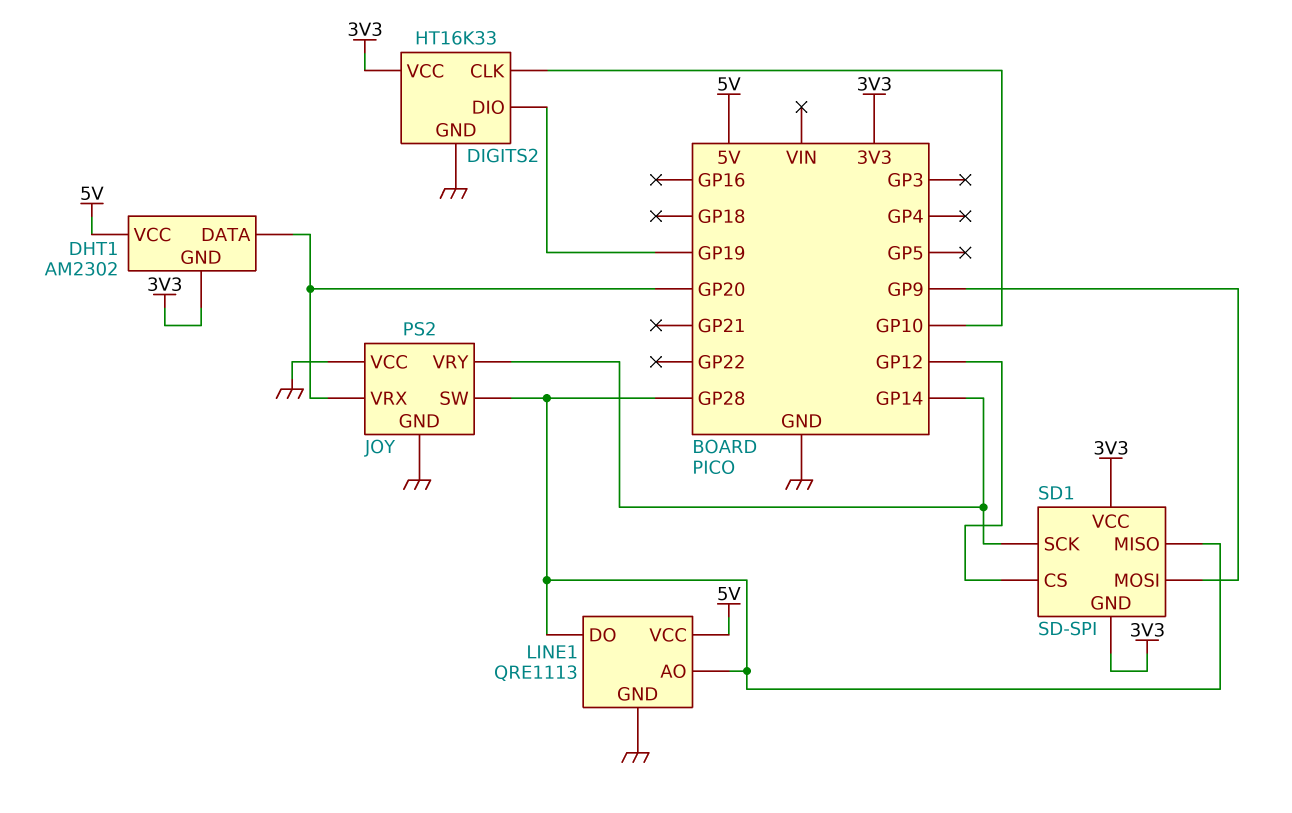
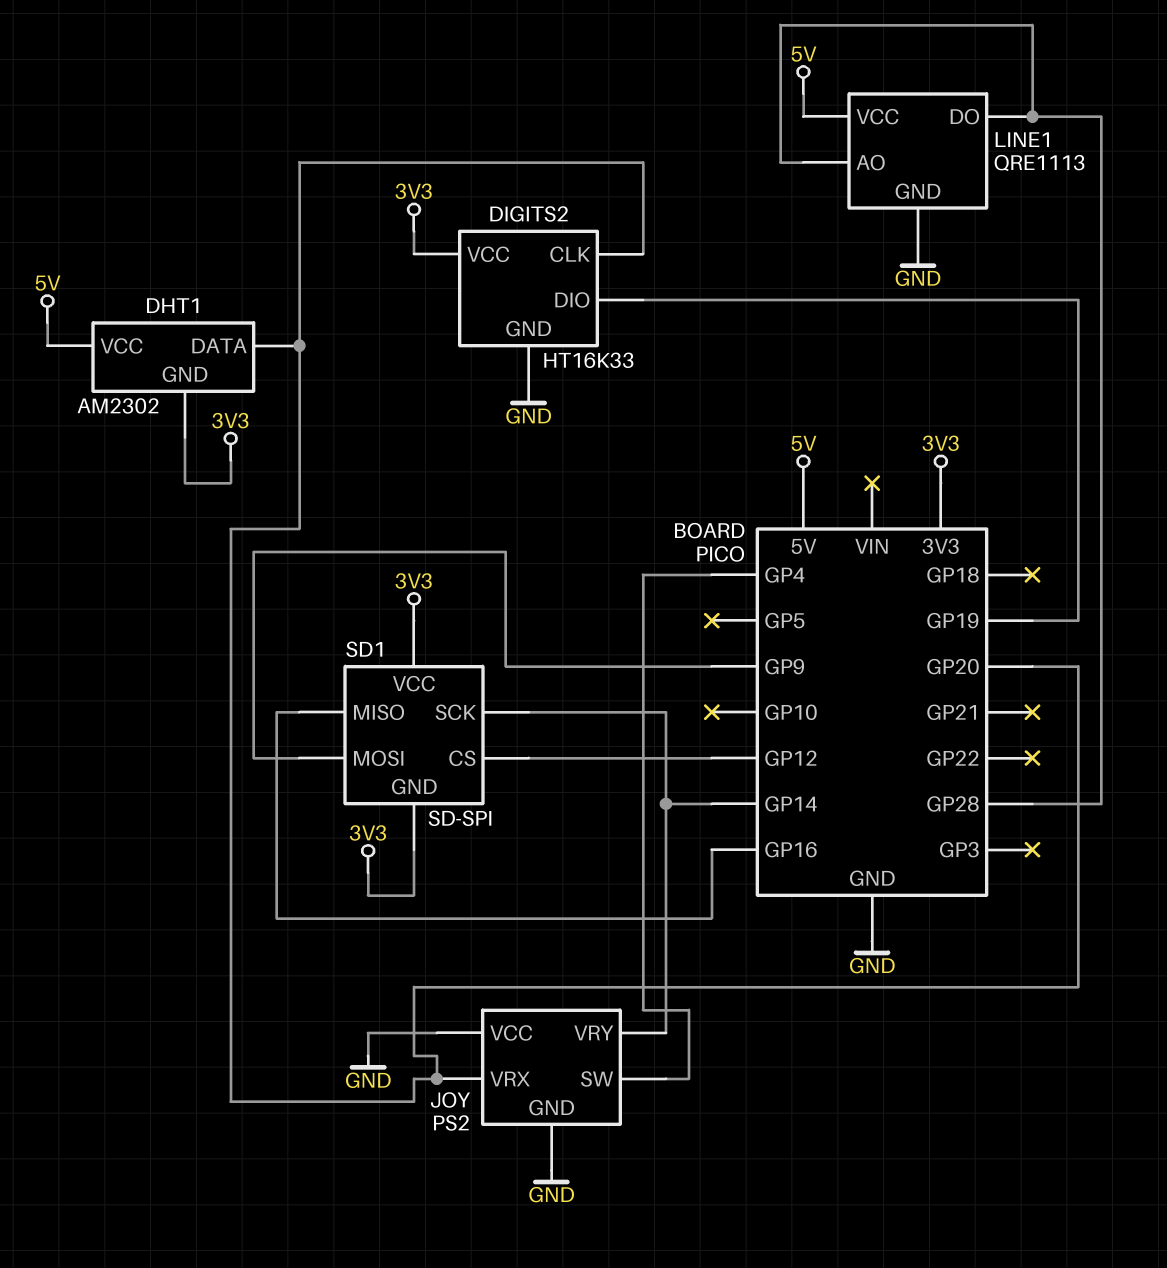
DIGITS2 pin CLK: GP10 -> GP20
JOY pin SW: GP28 -> GP4
SD1 pin MISO: GP28 -> GP16

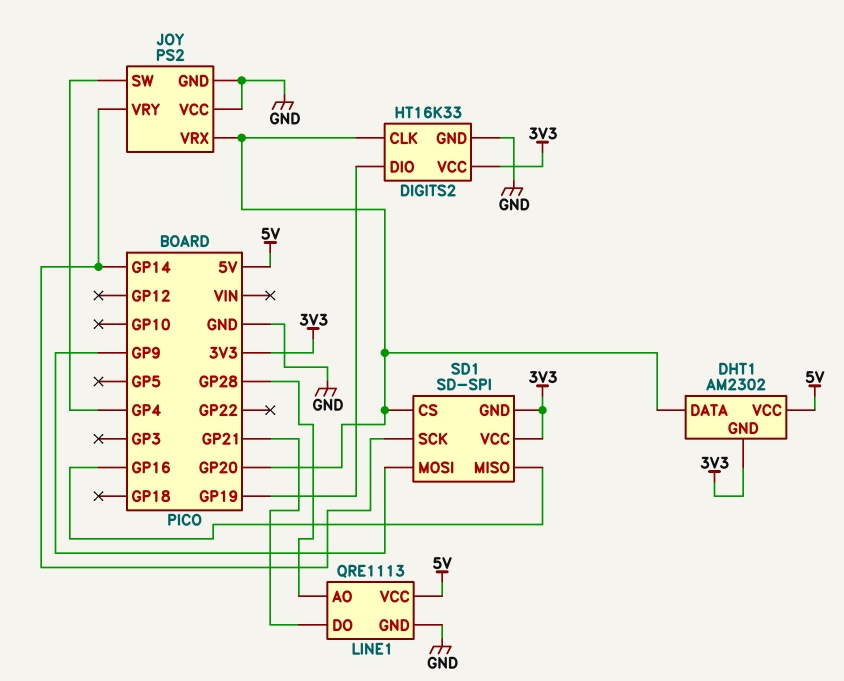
LINE1 pin DO: GP28 -> GP21
SD1 pin CS: GP12 -> GP20

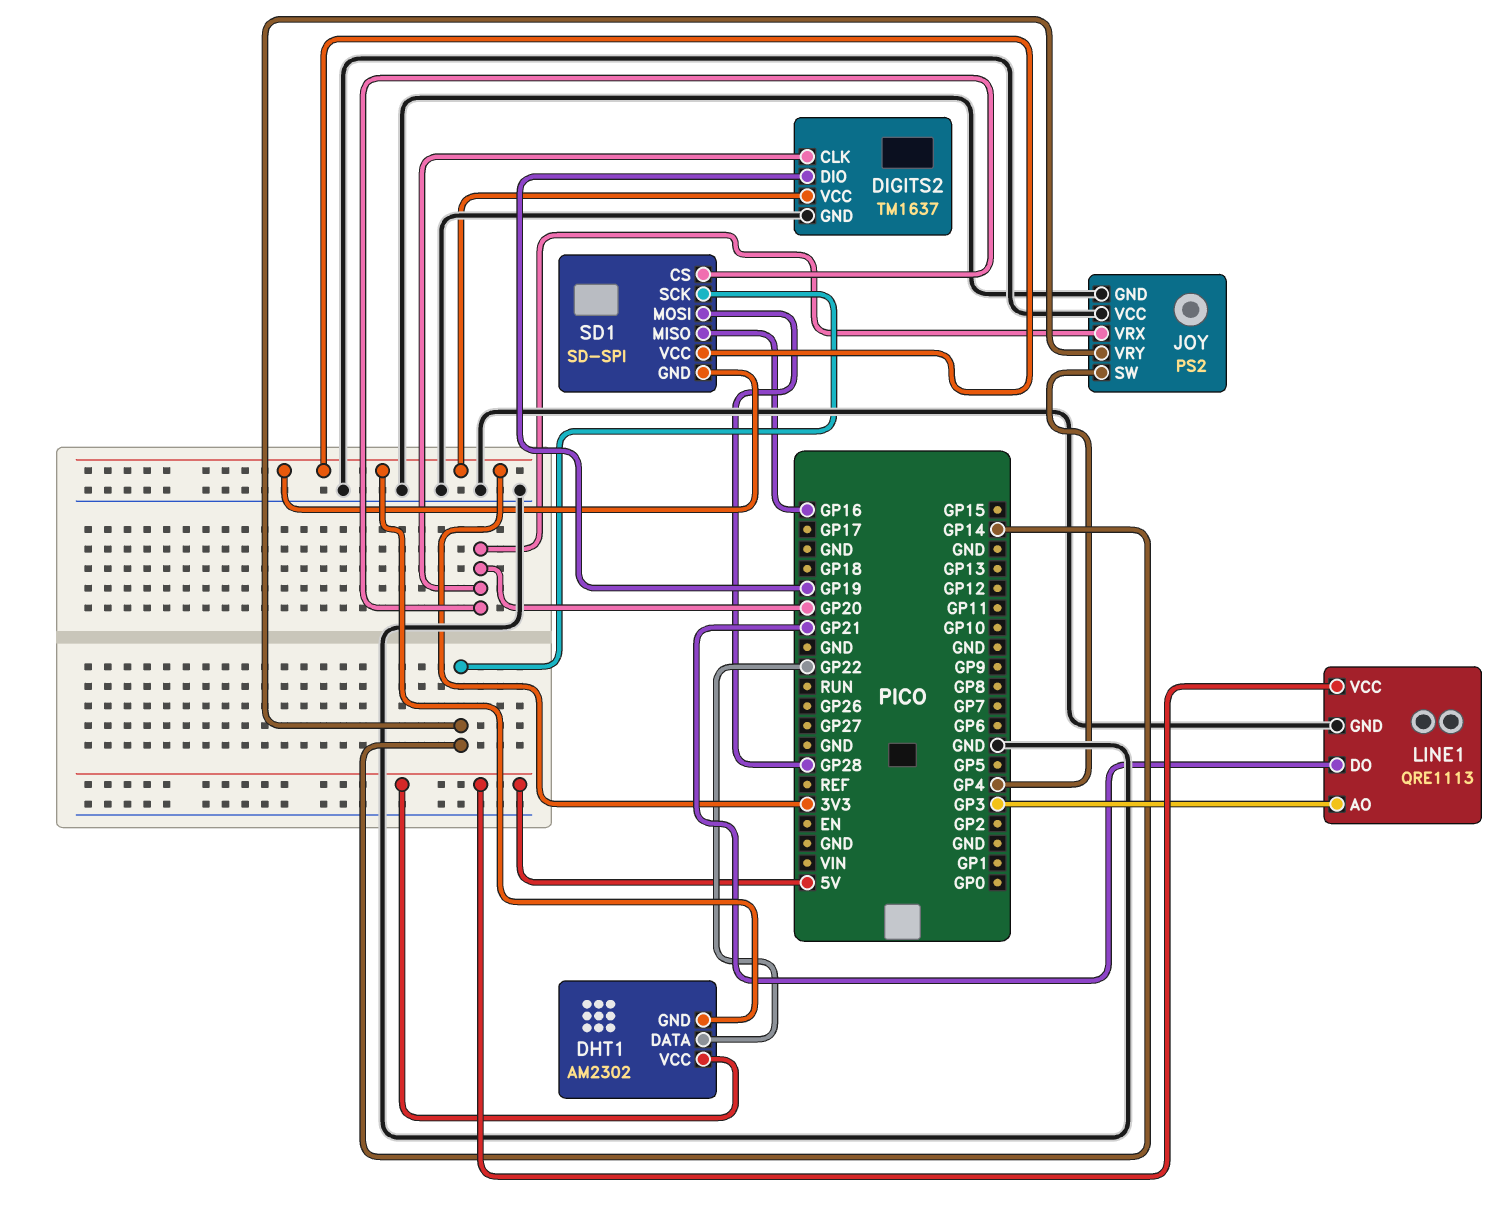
DHT1 pin DATA: GP20 -> GP22
DIGITS2: HT16K33 -> TM1637
LINE1 pin AO: GP28 -> GP3
SD1 pin MOSI: GP9 -> GP28

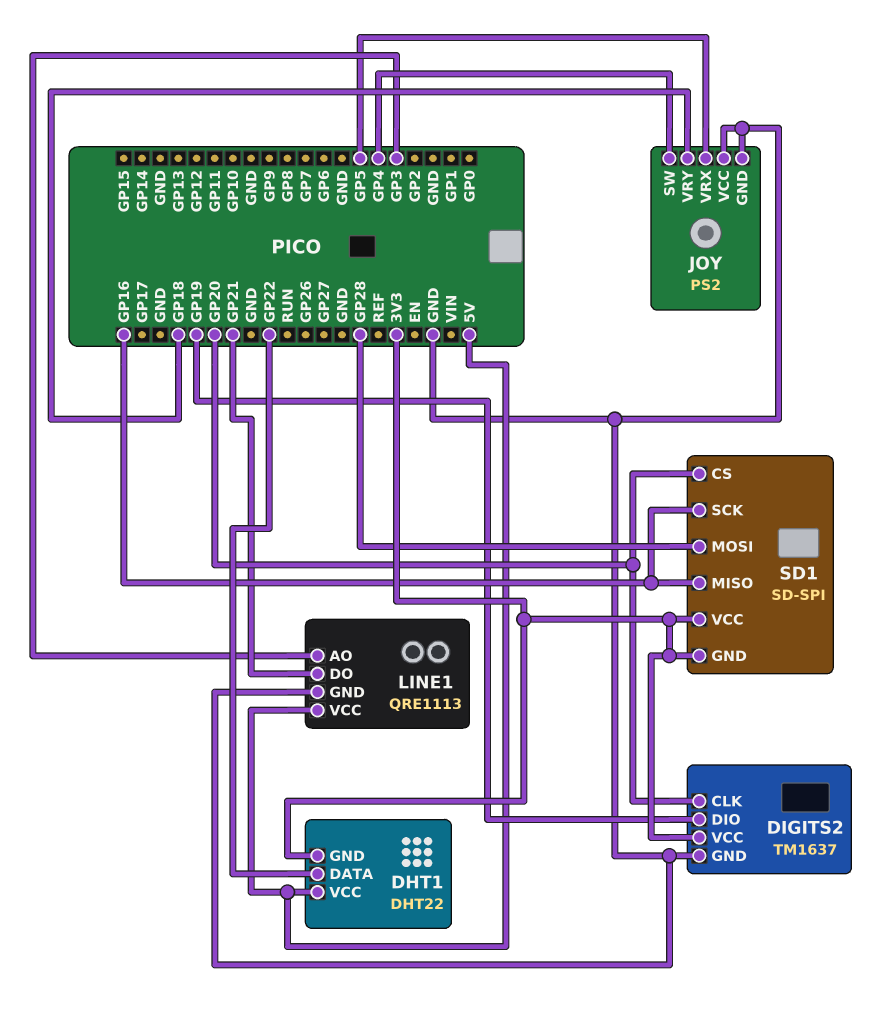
DHT1: AM2302 -> DHT22
JOY pin VRX: GP20 -> GP5
JOY pin VRY: GP14 -> GP18
SD1 pin SCK: GP14 -> GP16

